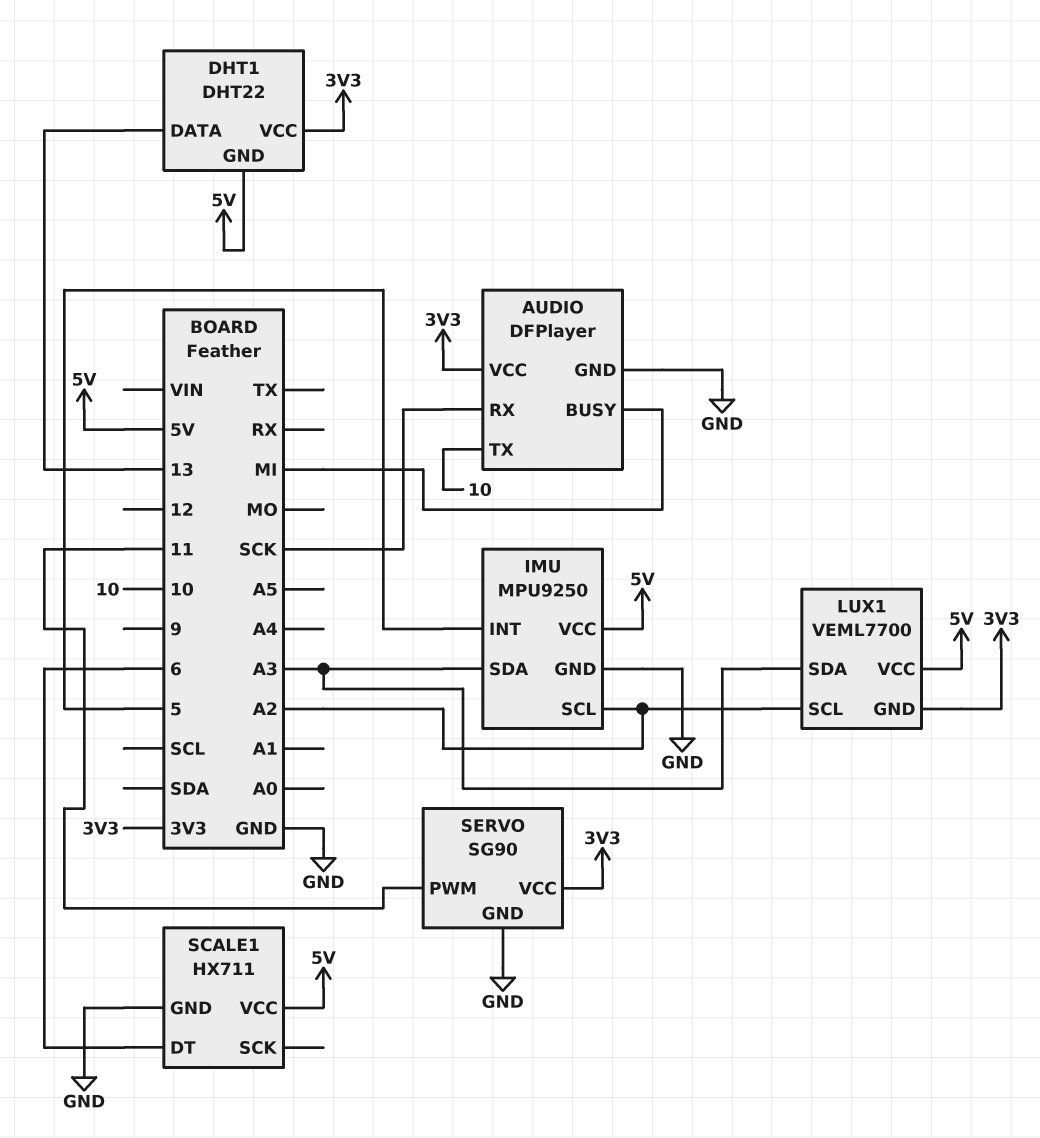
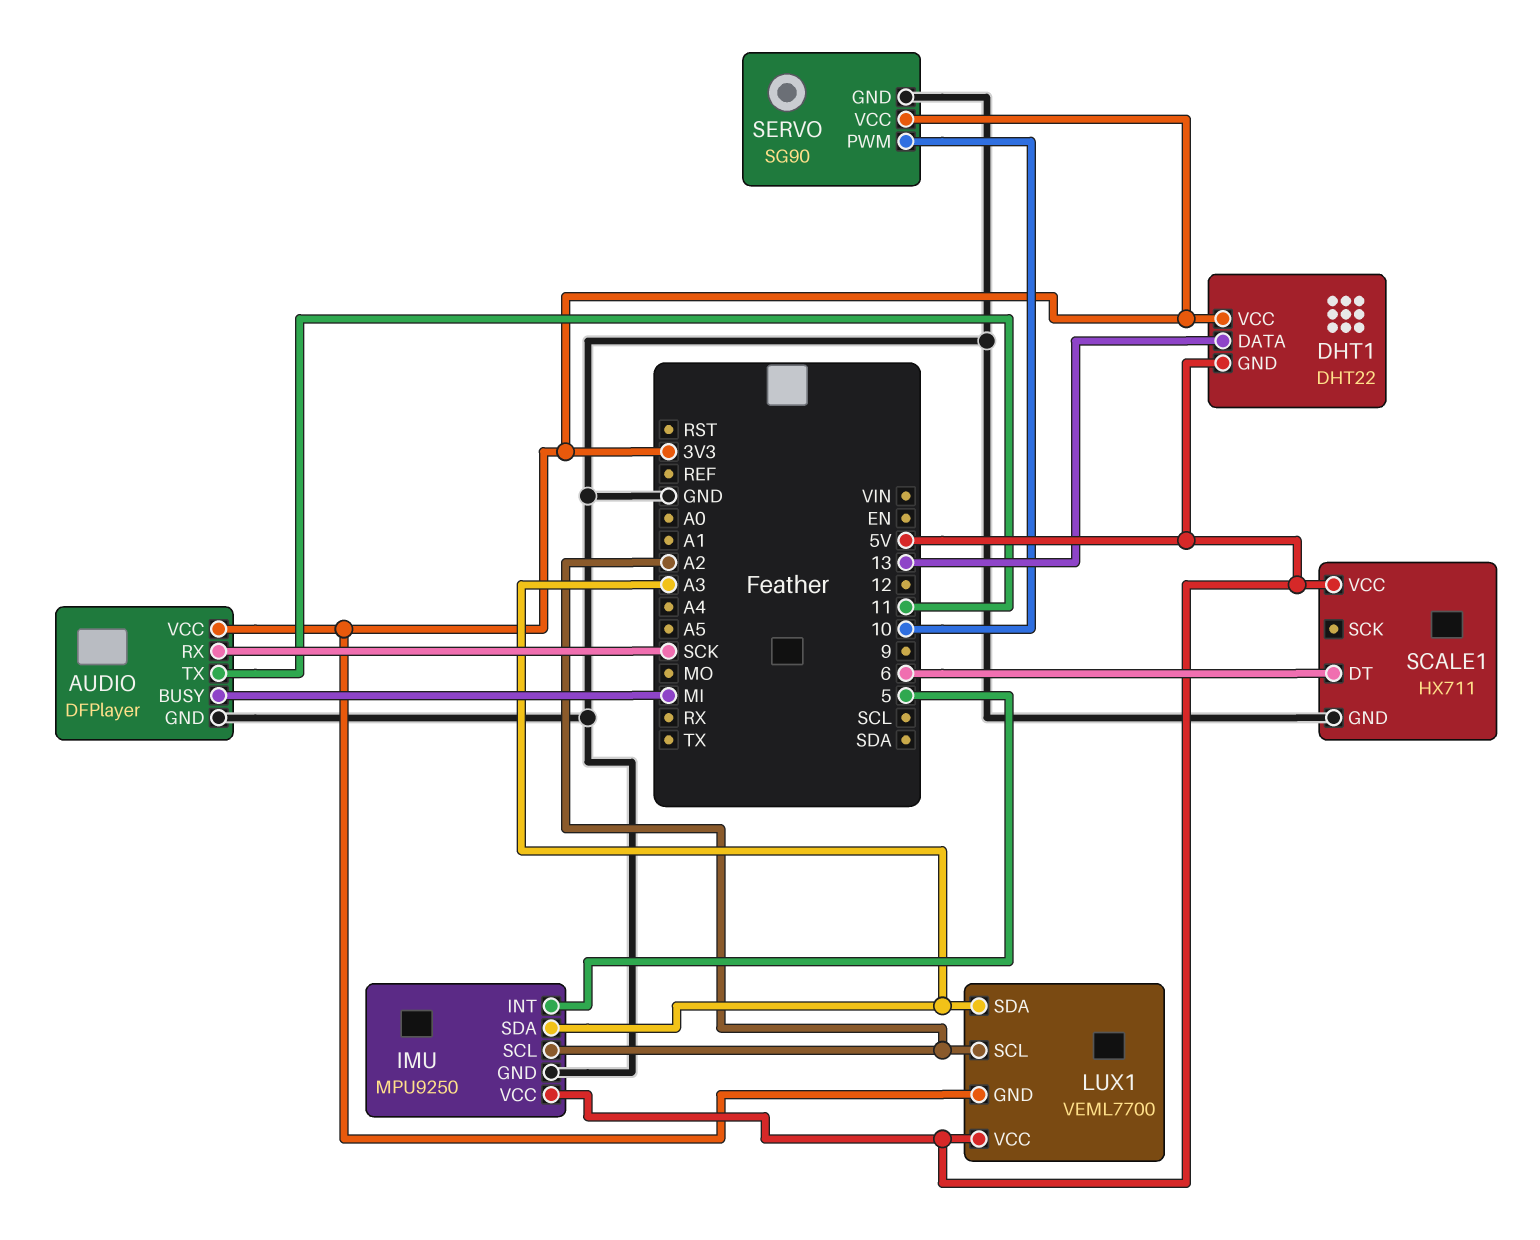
AUDIO pin TX: 10 -> 11
SERVO pin PWM: 11 -> 10

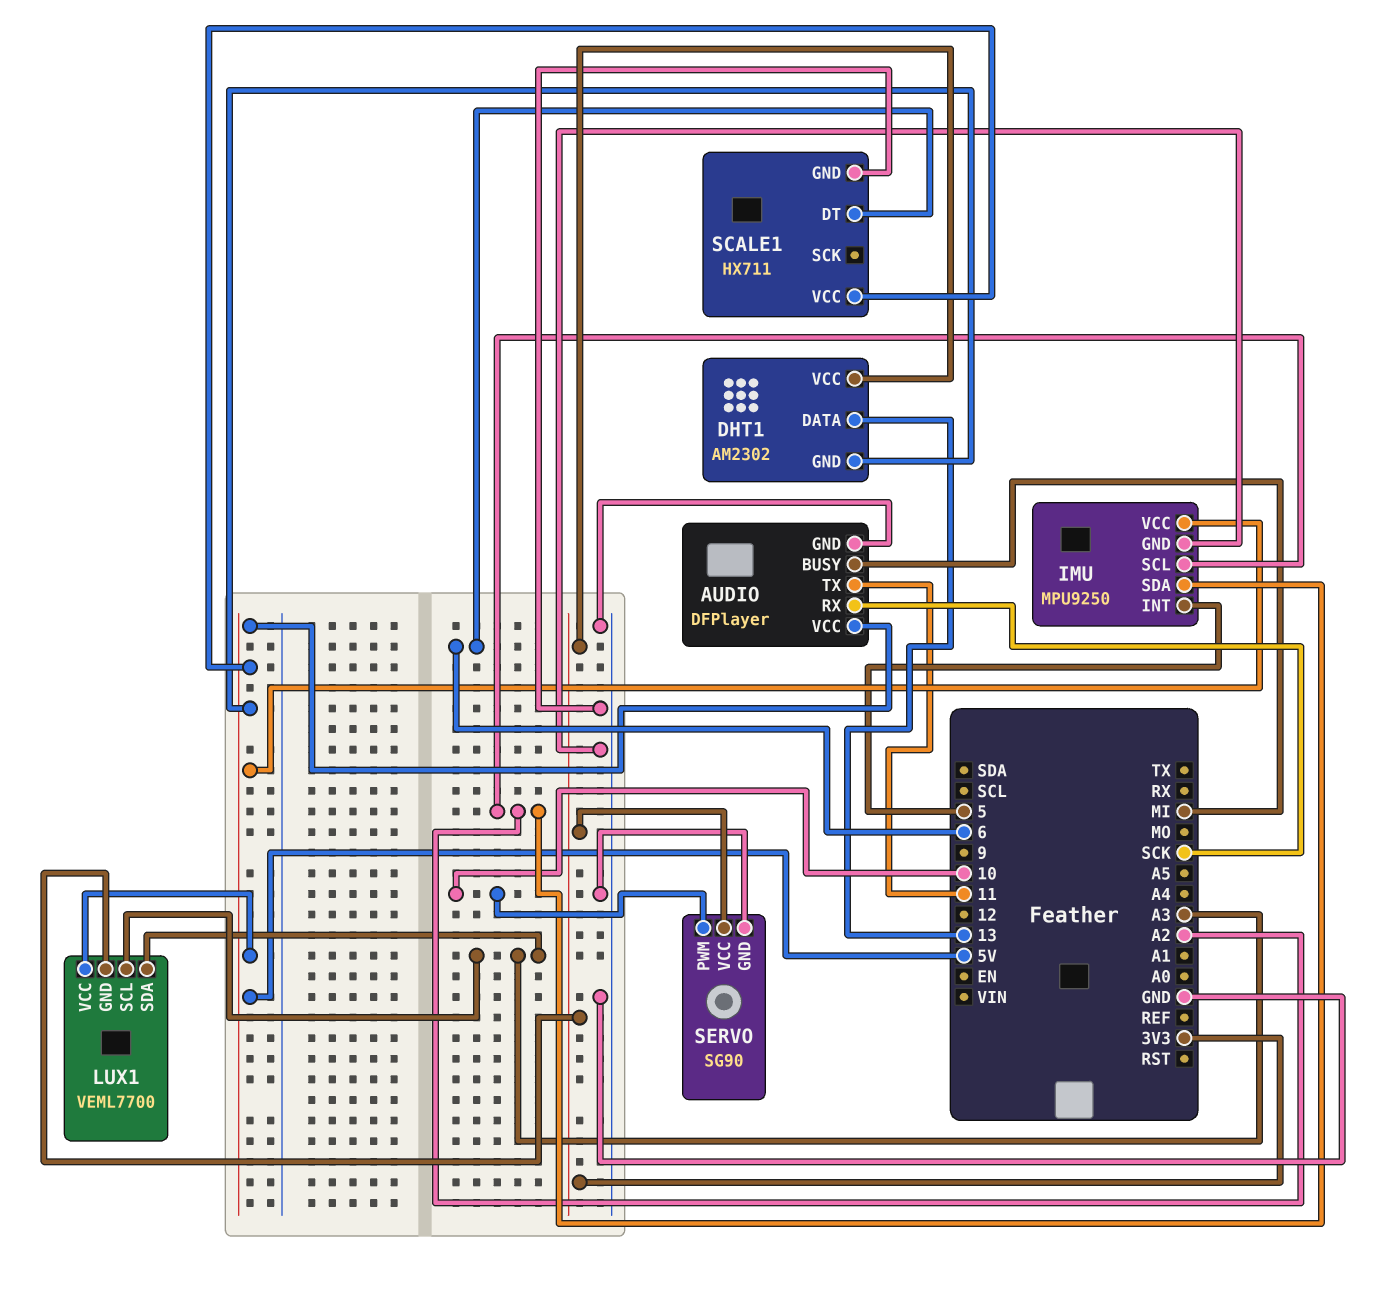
AUDIO pin VCC: 3V3 -> 5V
DHT1: DHT22 -> AM2302
IMU pin SDA: A3 -> A2
LUX1 pin SCL: A2 -> A3

